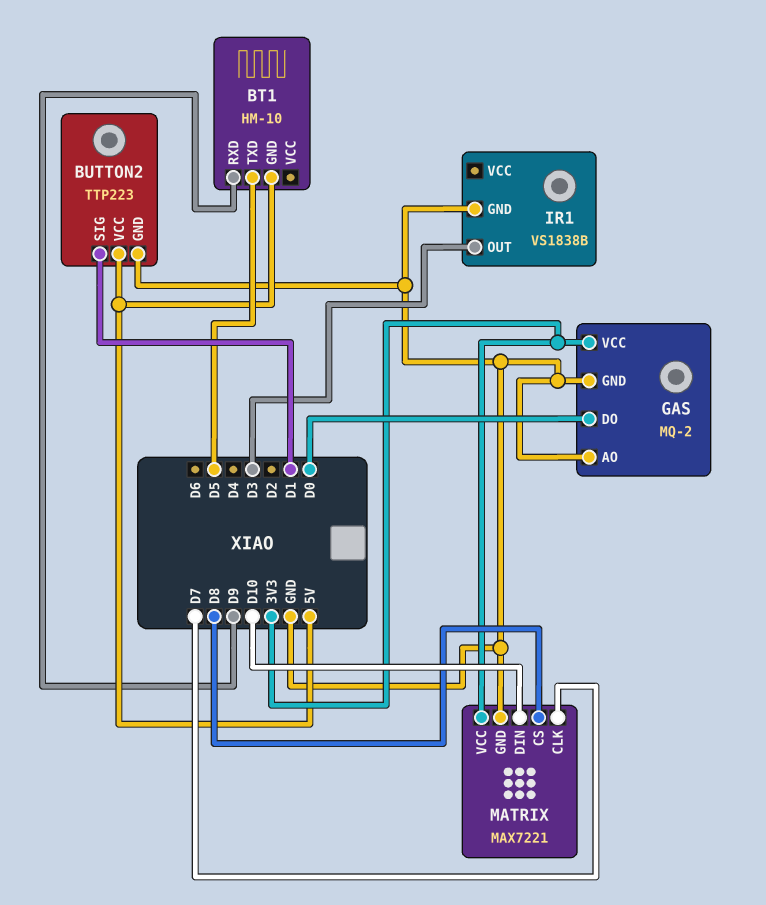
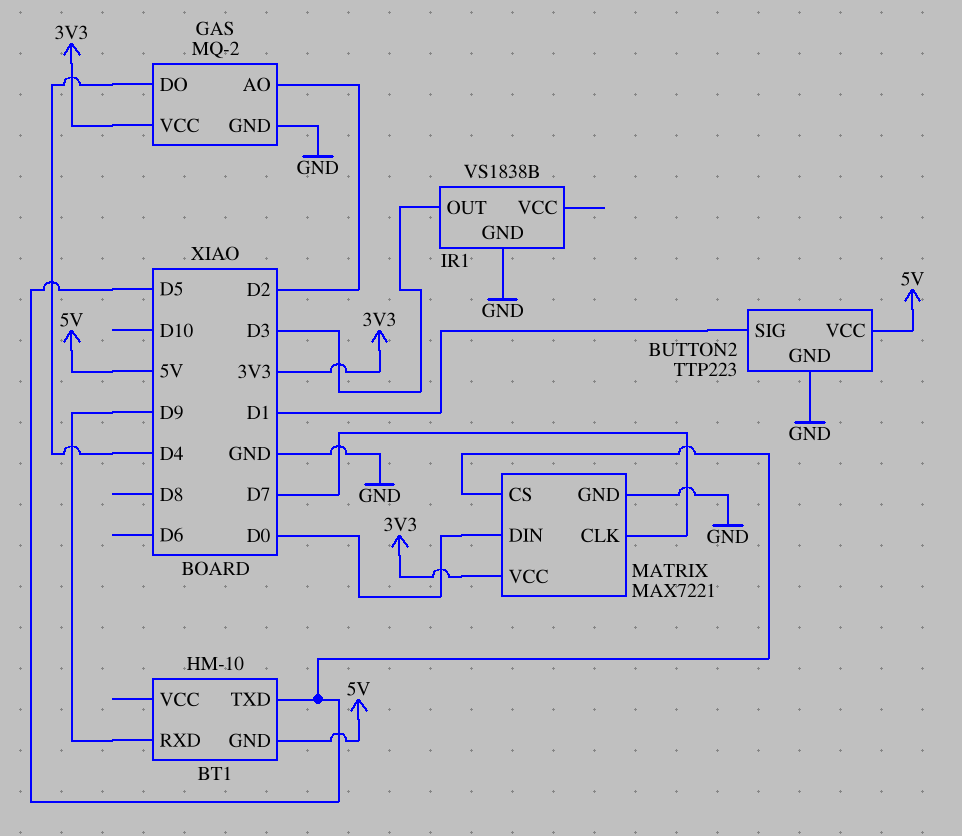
GAS pin AO: GND -> D2
GAS pin DO: D0 -> D4
MATRIX pin CS: D8 -> D5
MATRIX pin DIN: D10 -> D0

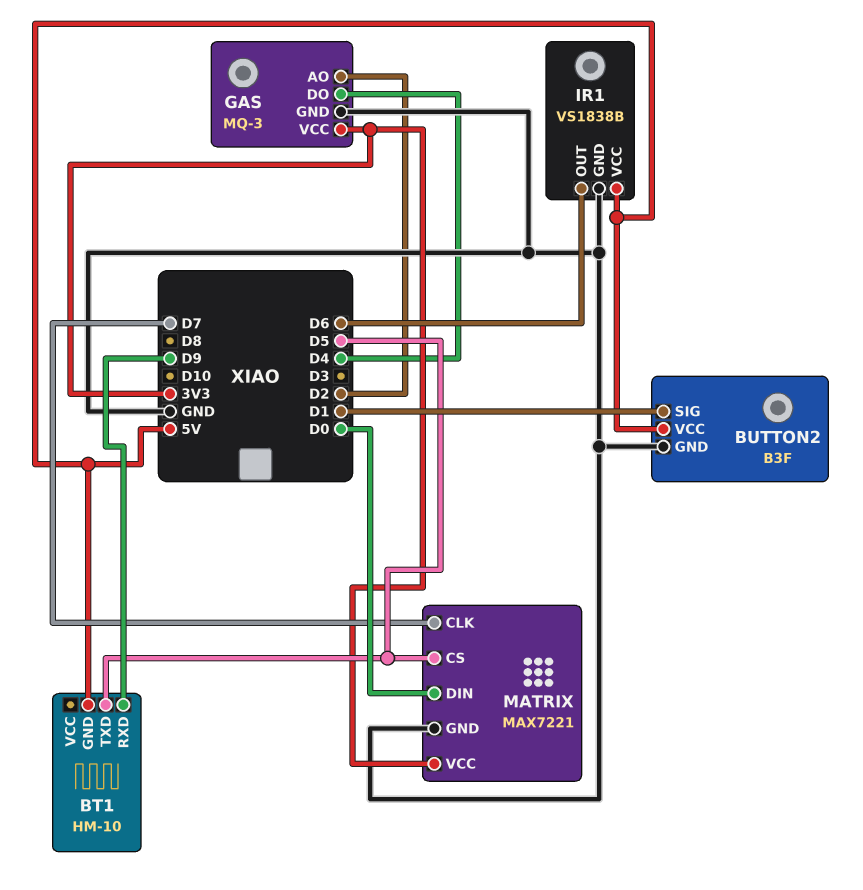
BUTTON2: TTP223 -> B3F
GAS: MQ-2 -> MQ-3
IR1 pin OUT: D3 -> D6
IR1 pin VCC: none -> 5V

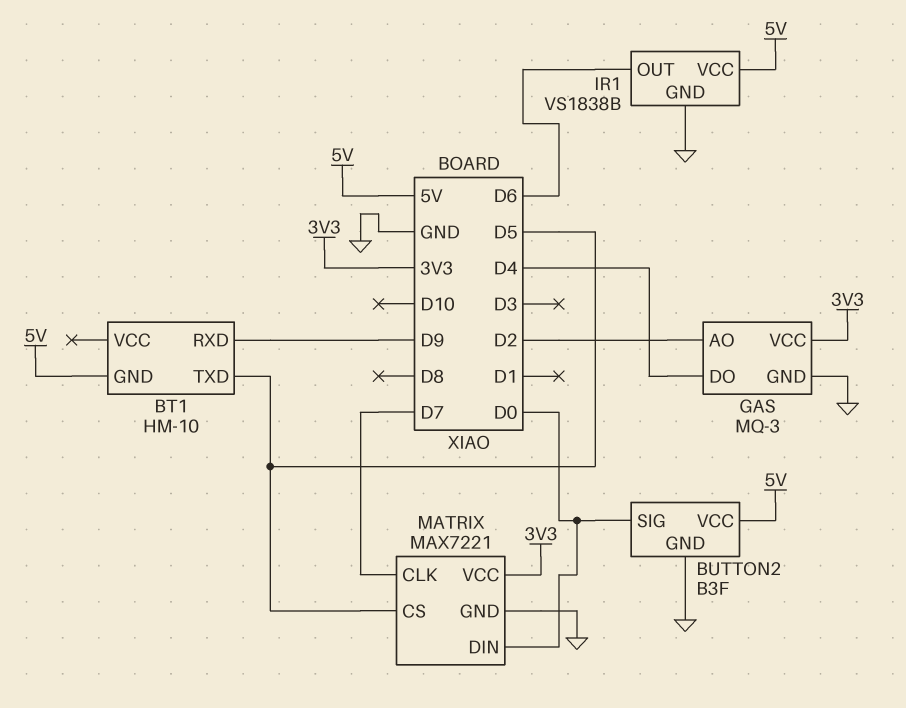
BUTTON2 pin SIG: D1 -> D0

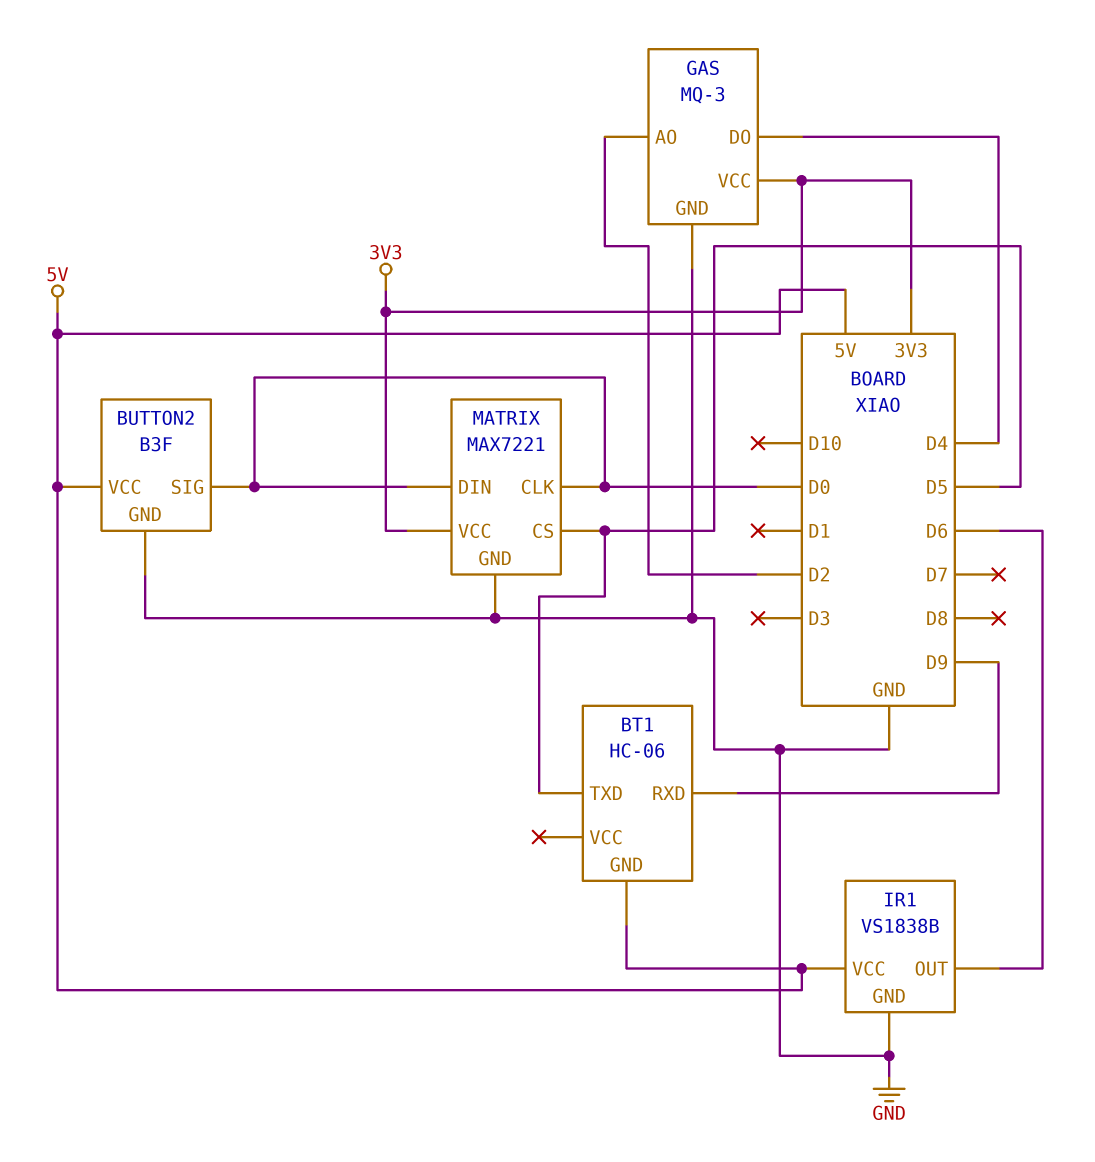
BT1: HM-10 -> HC-06
MATRIX pin CLK: D7 -> D0

